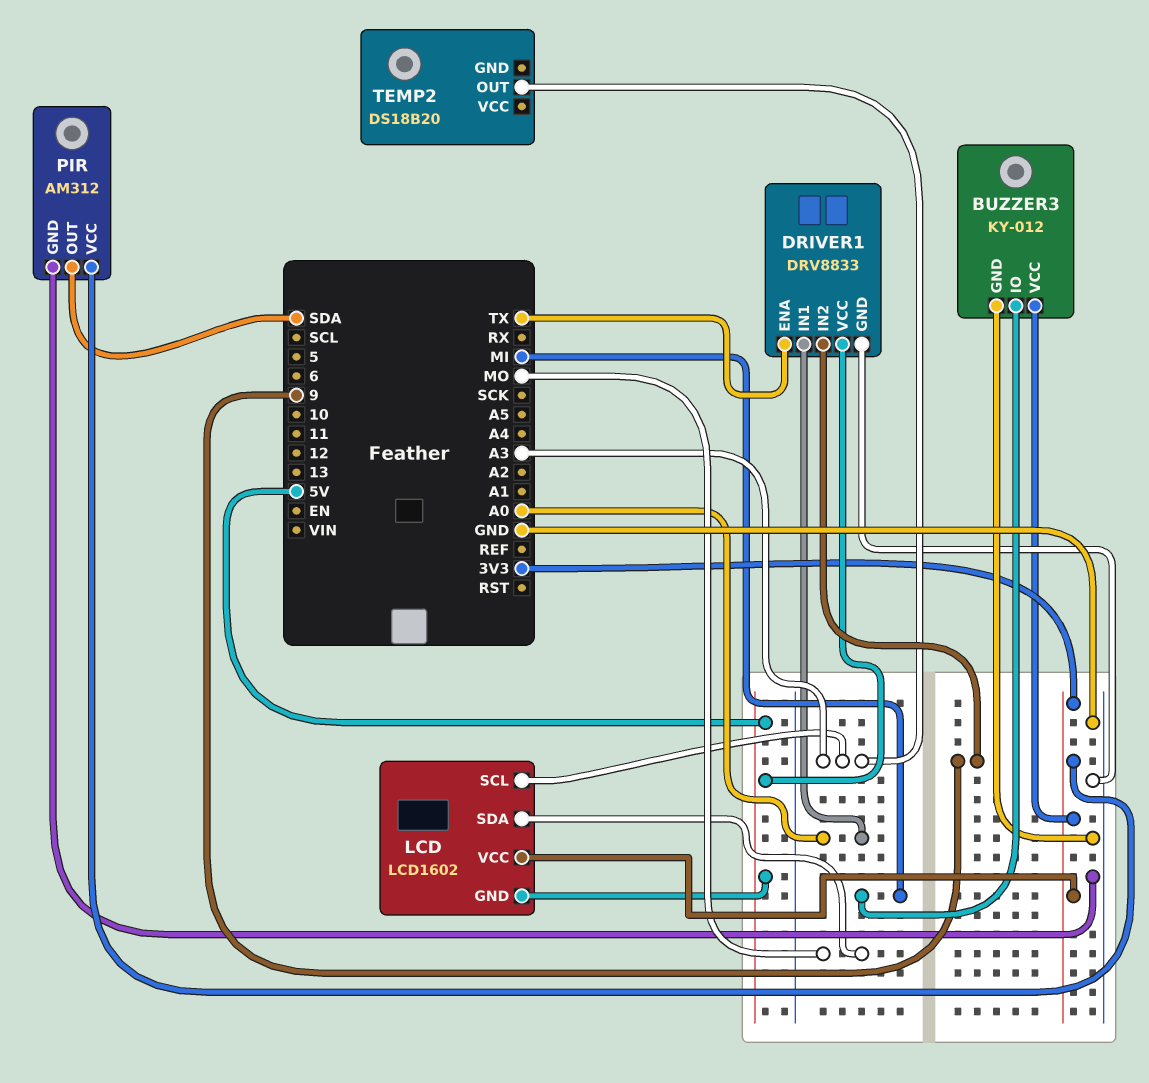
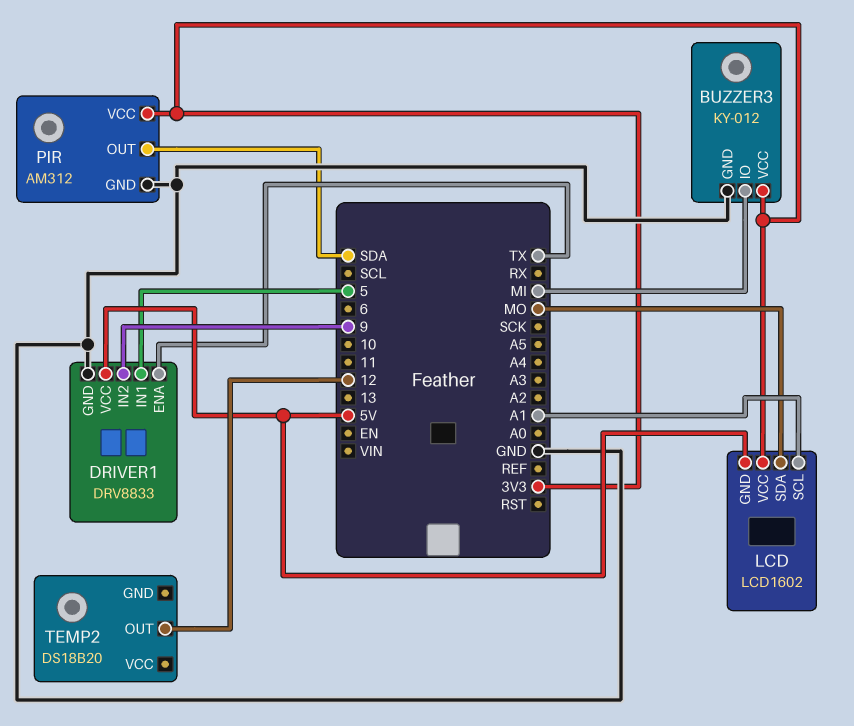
DRIVER1 pin IN1: A0 -> 5
LCD pin SCL: A3 -> A1
TEMP2 pin OUT: A3 -> 12

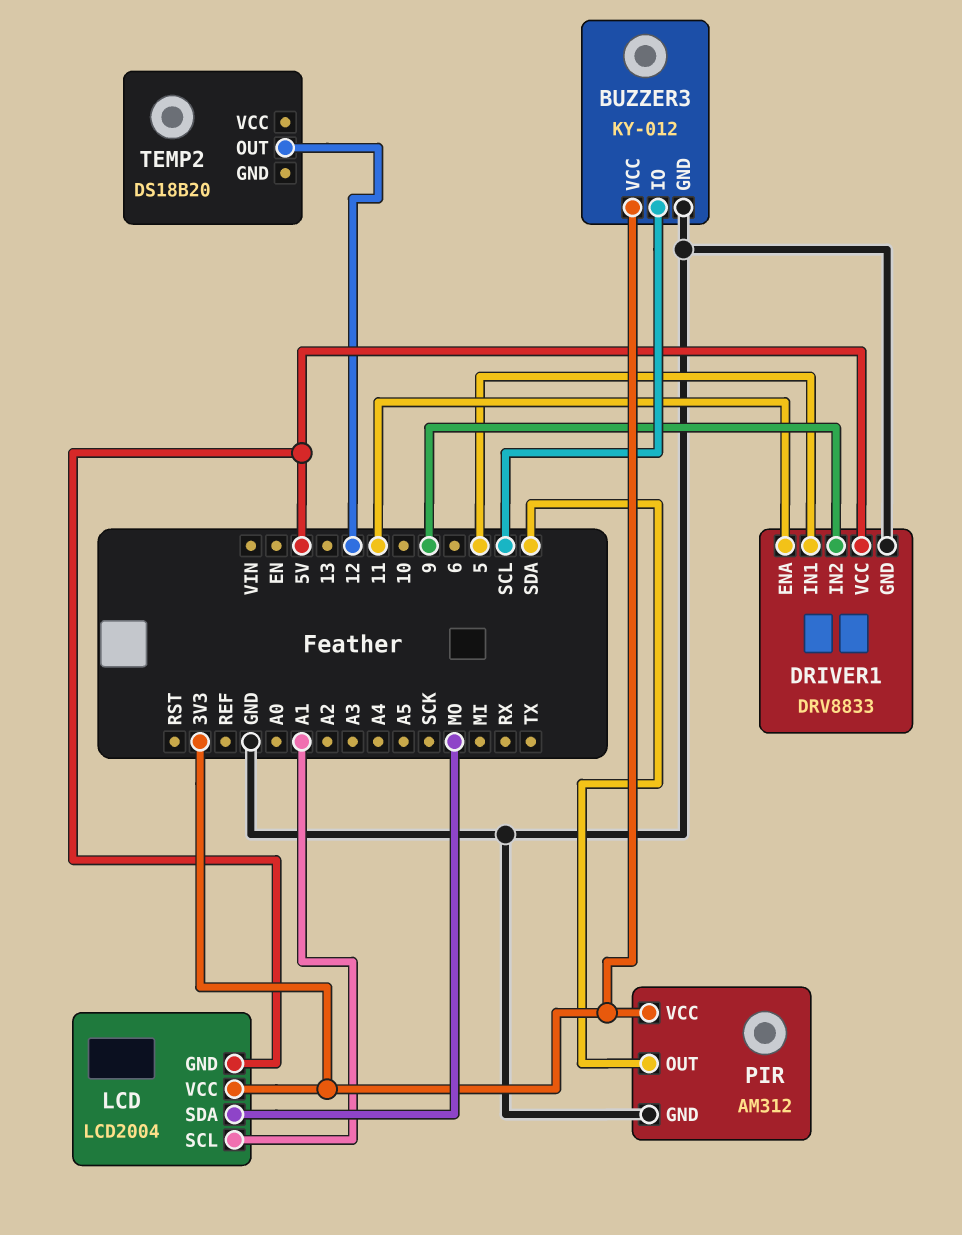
BUZZER3 pin IO: MI -> SCL
DRIVER1 pin ENA: TX -> 11
LCD: LCD1602 -> LCD2004

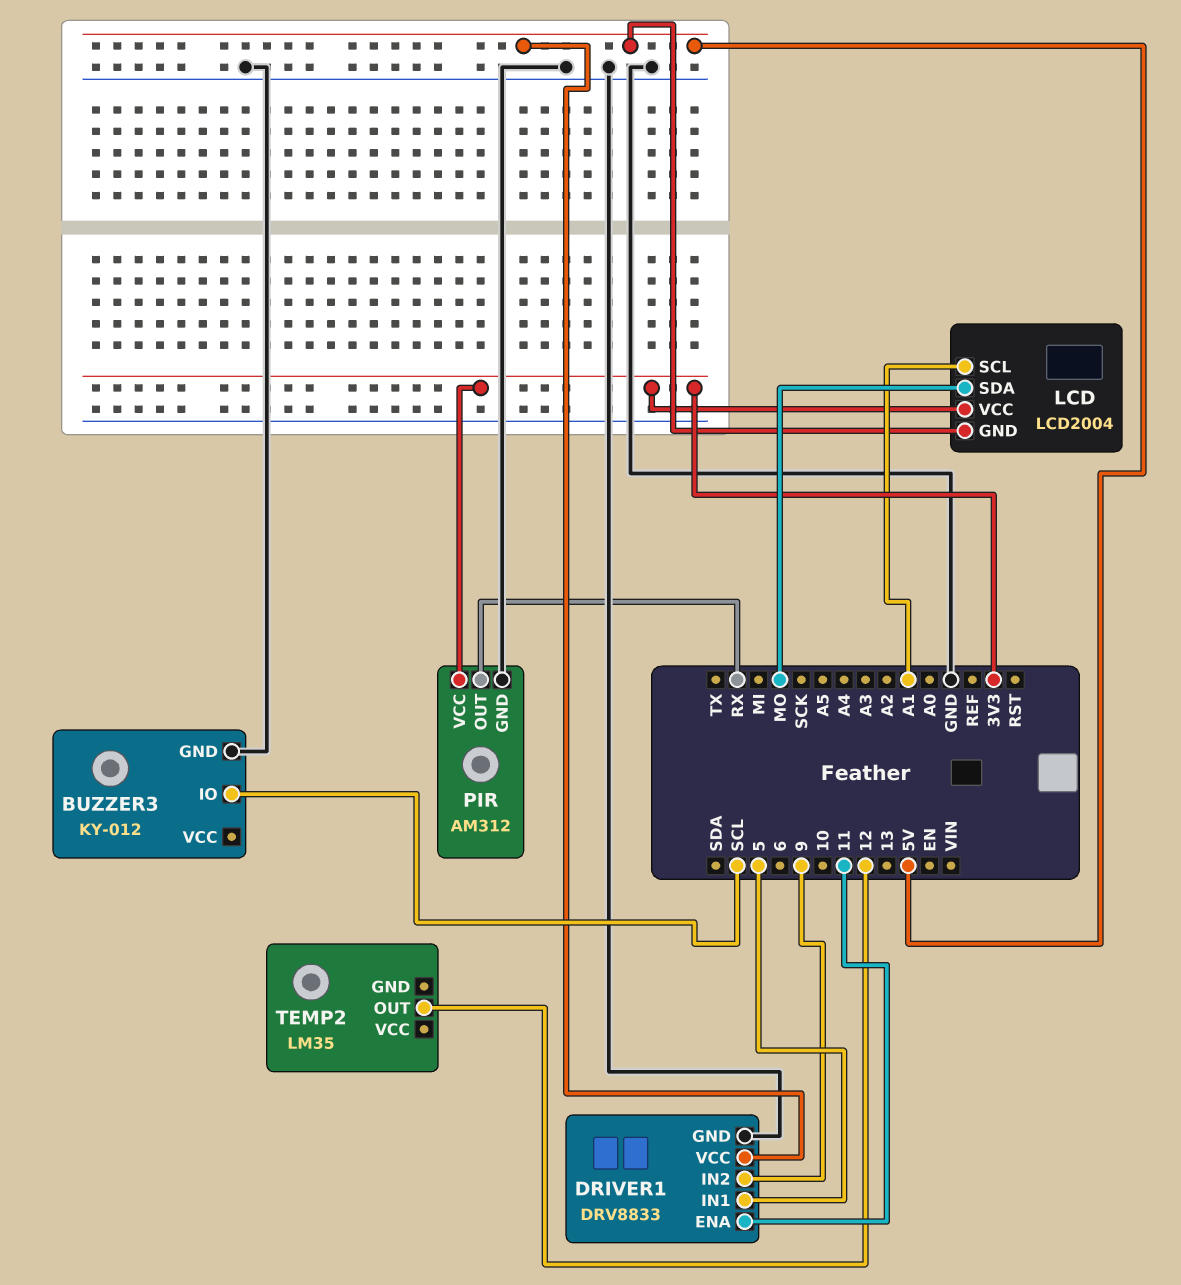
BUZZER3 pin VCC: 3V3 -> none
PIR pin OUT: SDA -> RX
TEMP2: DS18B20 -> LM35

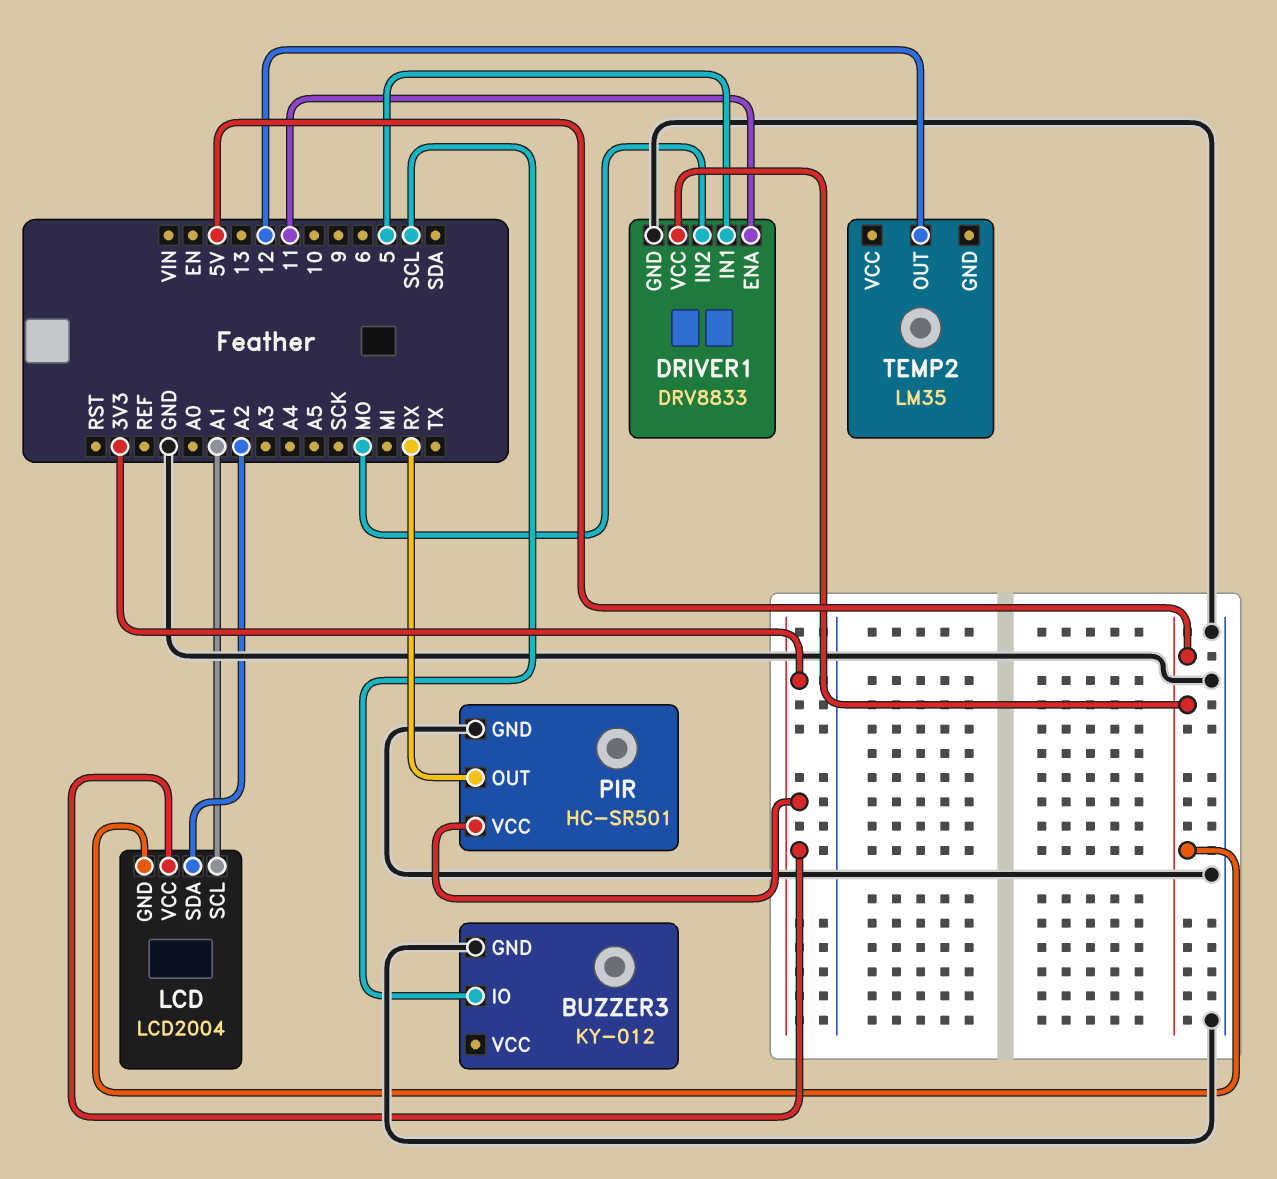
DRIVER1 pin IN2: 9 -> MO
LCD pin SDA: MO -> A2
PIR: AM312 -> HC-SR501

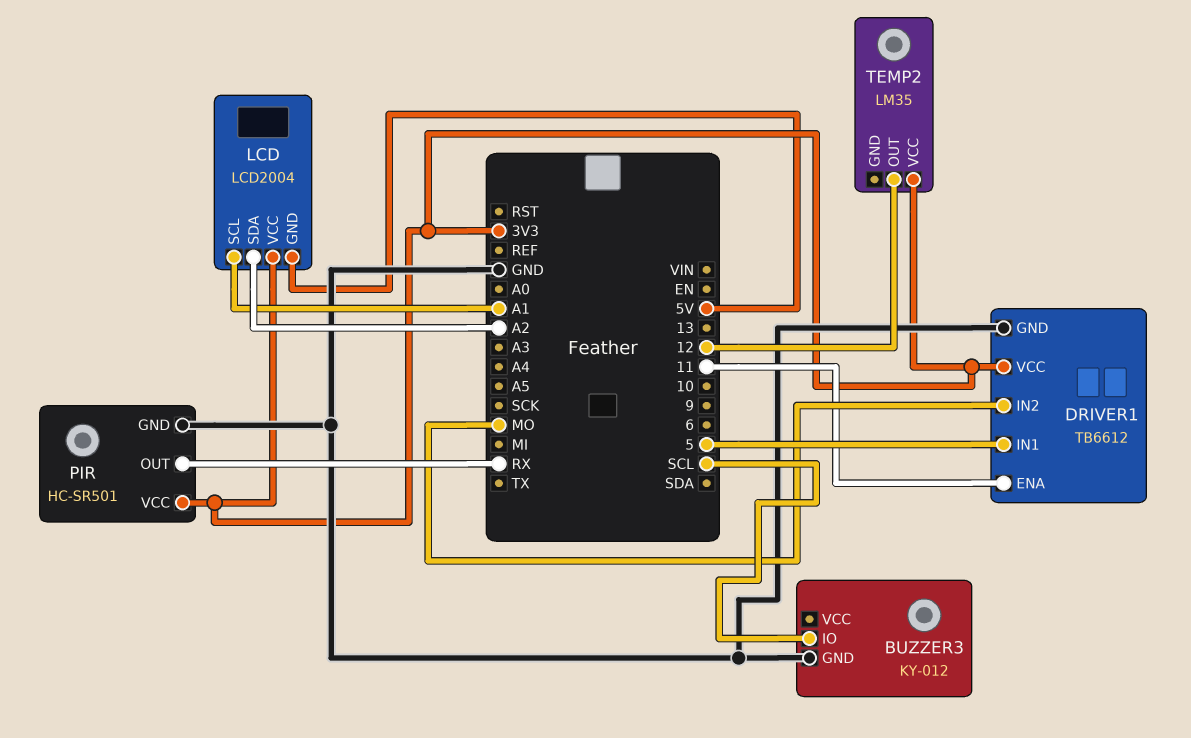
DRIVER1: DRV8833 -> TB6612
DRIVER1 pin VCC: 5V -> 3V3
TEMP2 pin VCC: none -> 3V3

